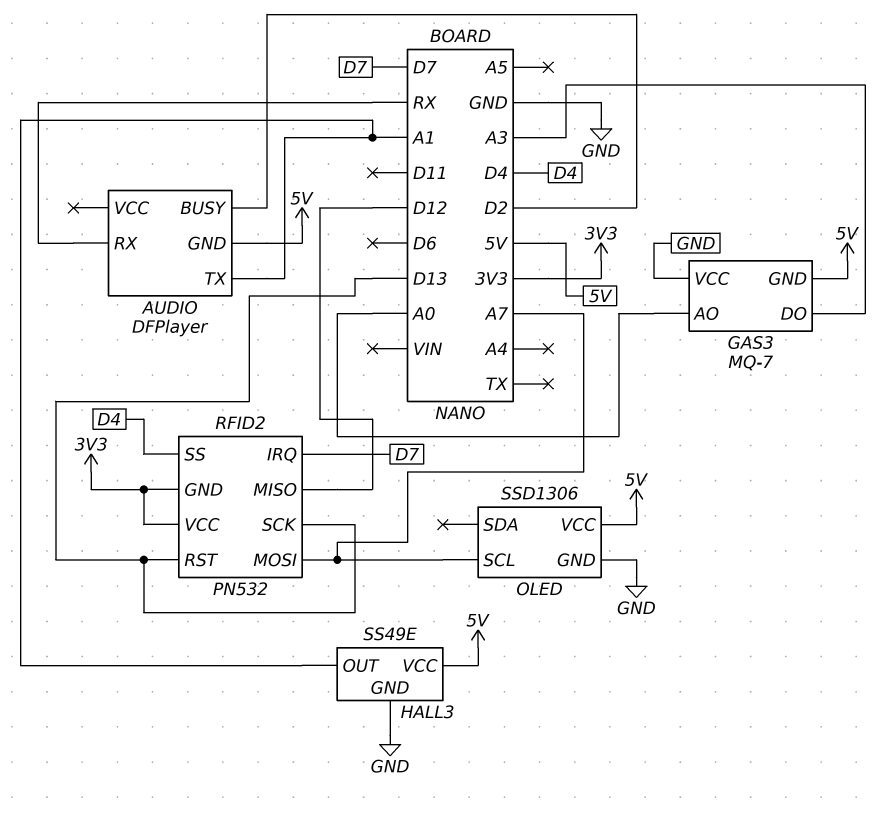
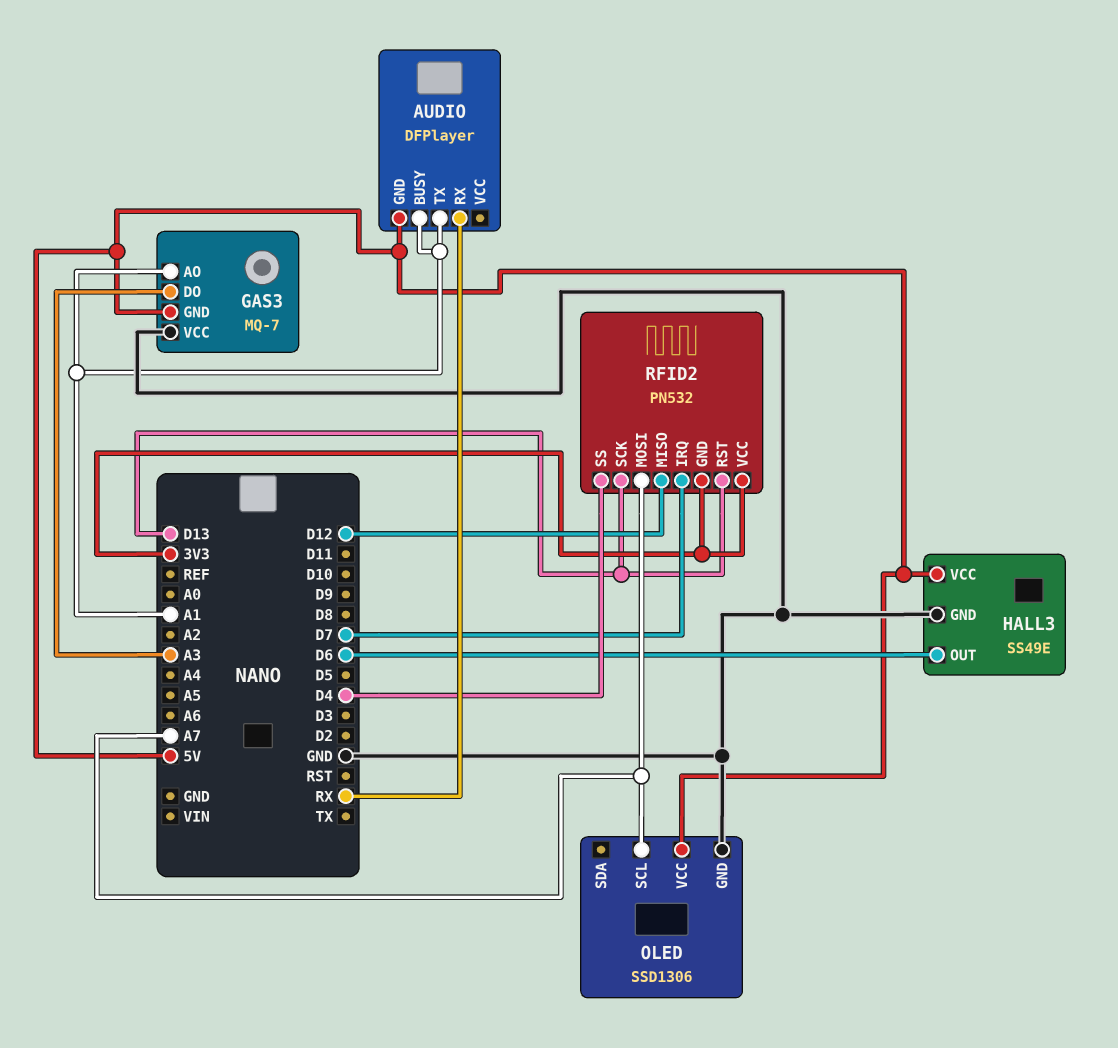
AUDIO pin BUSY: D2 -> A1
GAS3 pin AO: A0 -> A1
HALL3 pin OUT: A1 -> D6

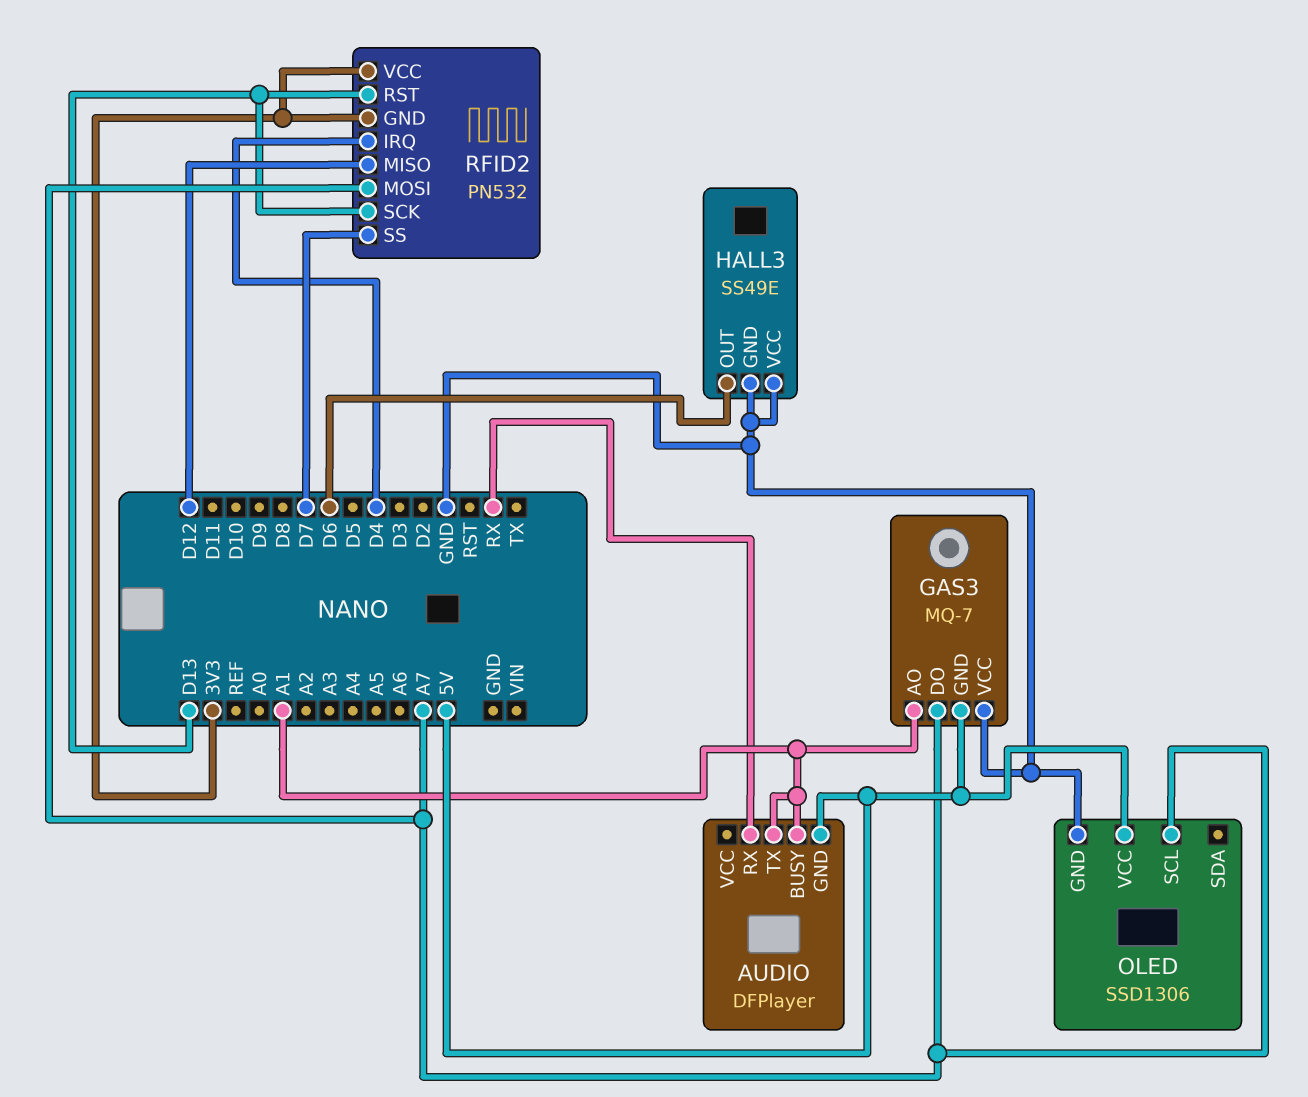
GAS3 pin DO: A3 -> A7
HALL3 pin VCC: 5V -> GND
RFID2 pin IRQ: D7 -> D4
RFID2 pin SS: D4 -> D7

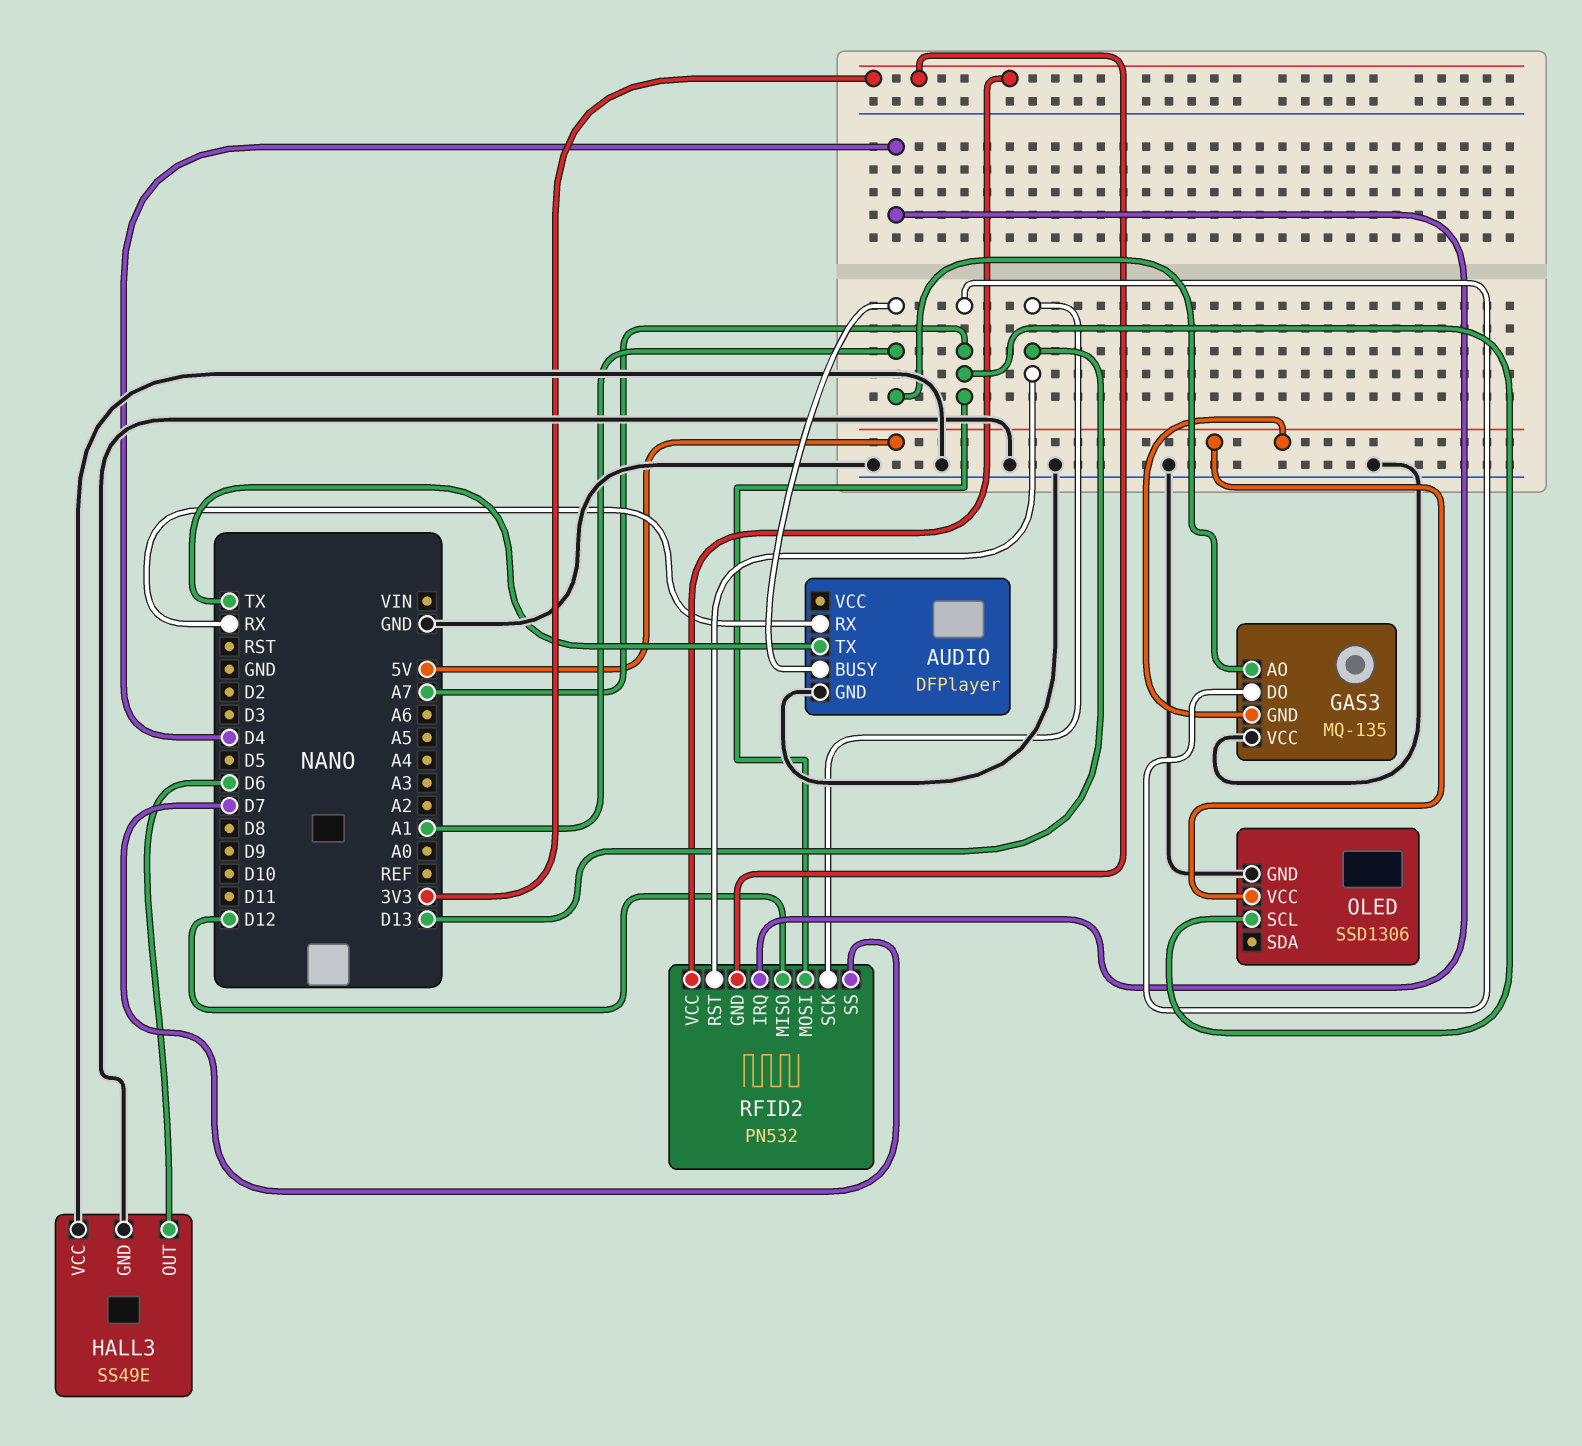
AUDIO pin GND: 5V -> GND
AUDIO pin TX: A1 -> TX
GAS3: MQ-7 -> MQ-135

